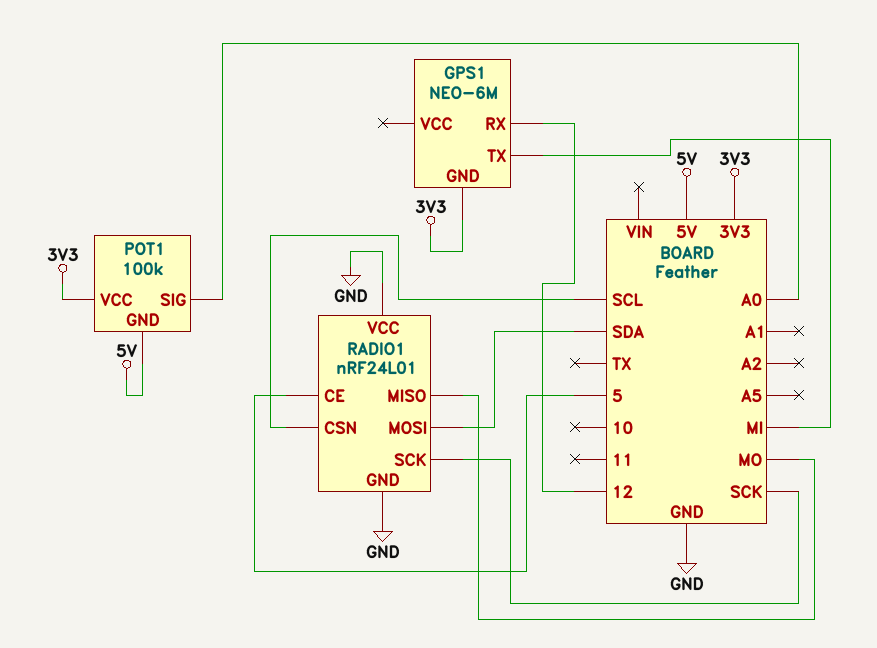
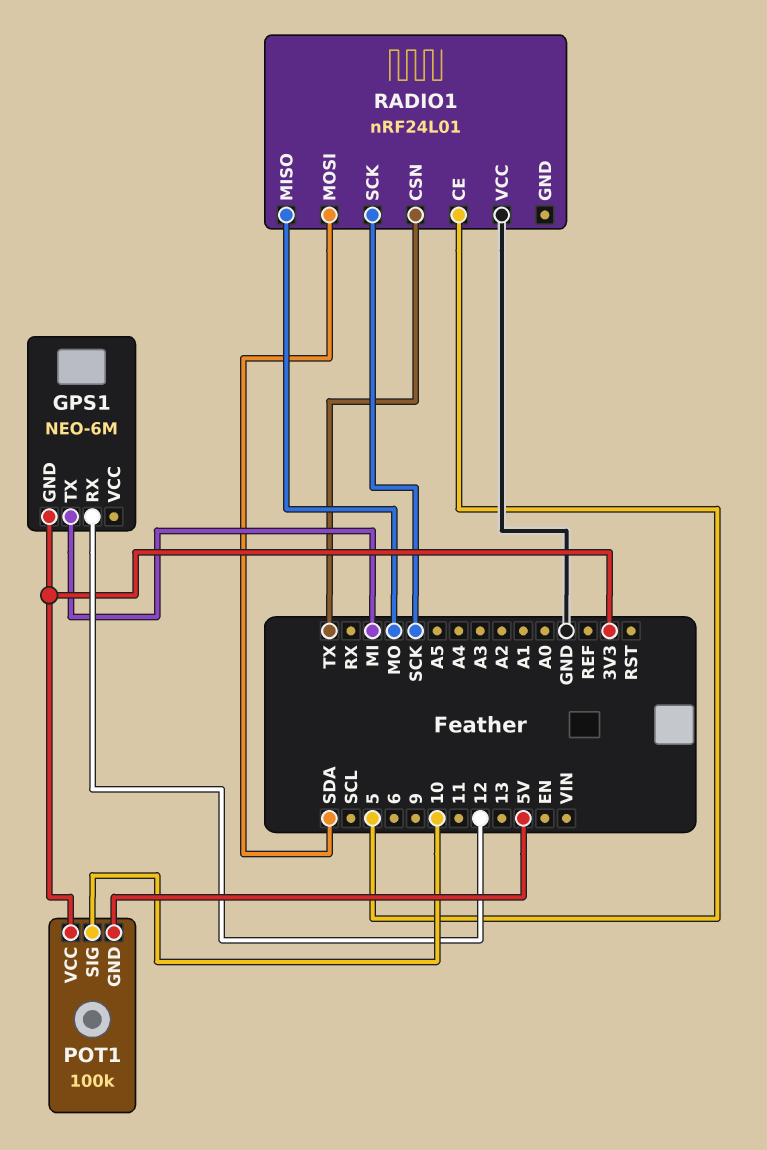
POT1 pin SIG: A0 -> 10
RADIO1 pin CSN: SCL -> TX
RADIO1 pin GND: GND -> none

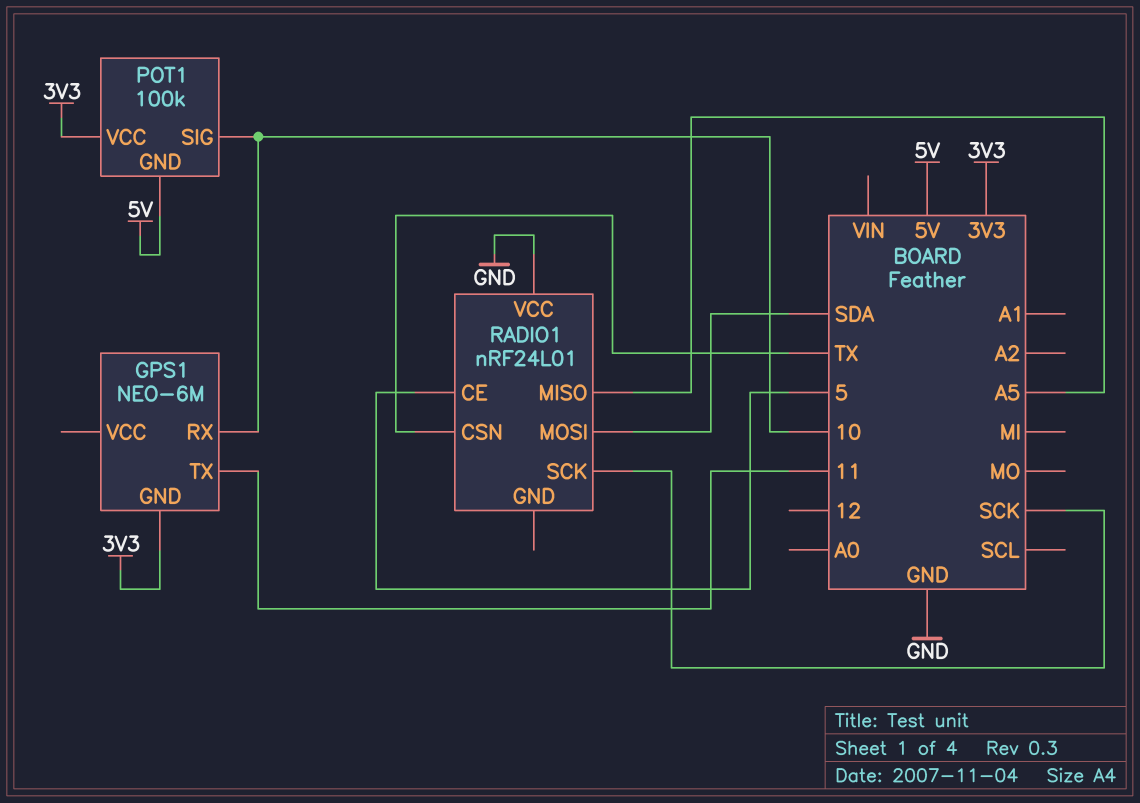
GPS1 pin RX: 12 -> 10
GPS1 pin TX: MI -> 11
RADIO1 pin MISO: MO -> A5

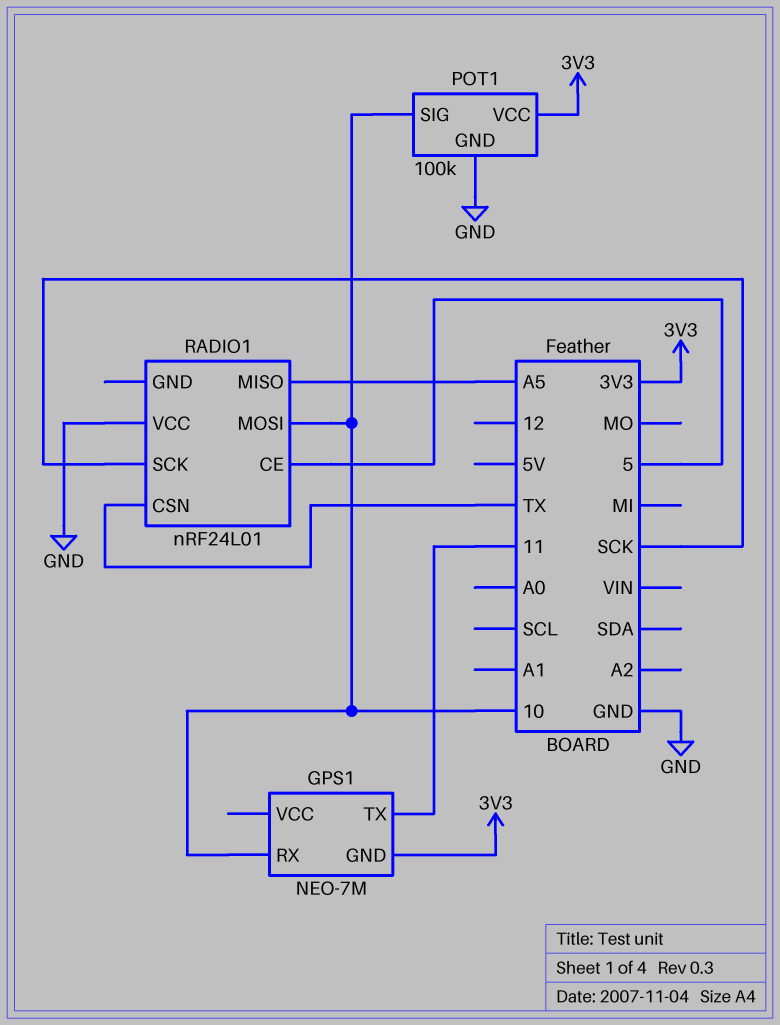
GPS1: NEO-6M -> NEO-7M
POT1 pin GND: 5V -> GND
RADIO1 pin MOSI: SDA -> 10

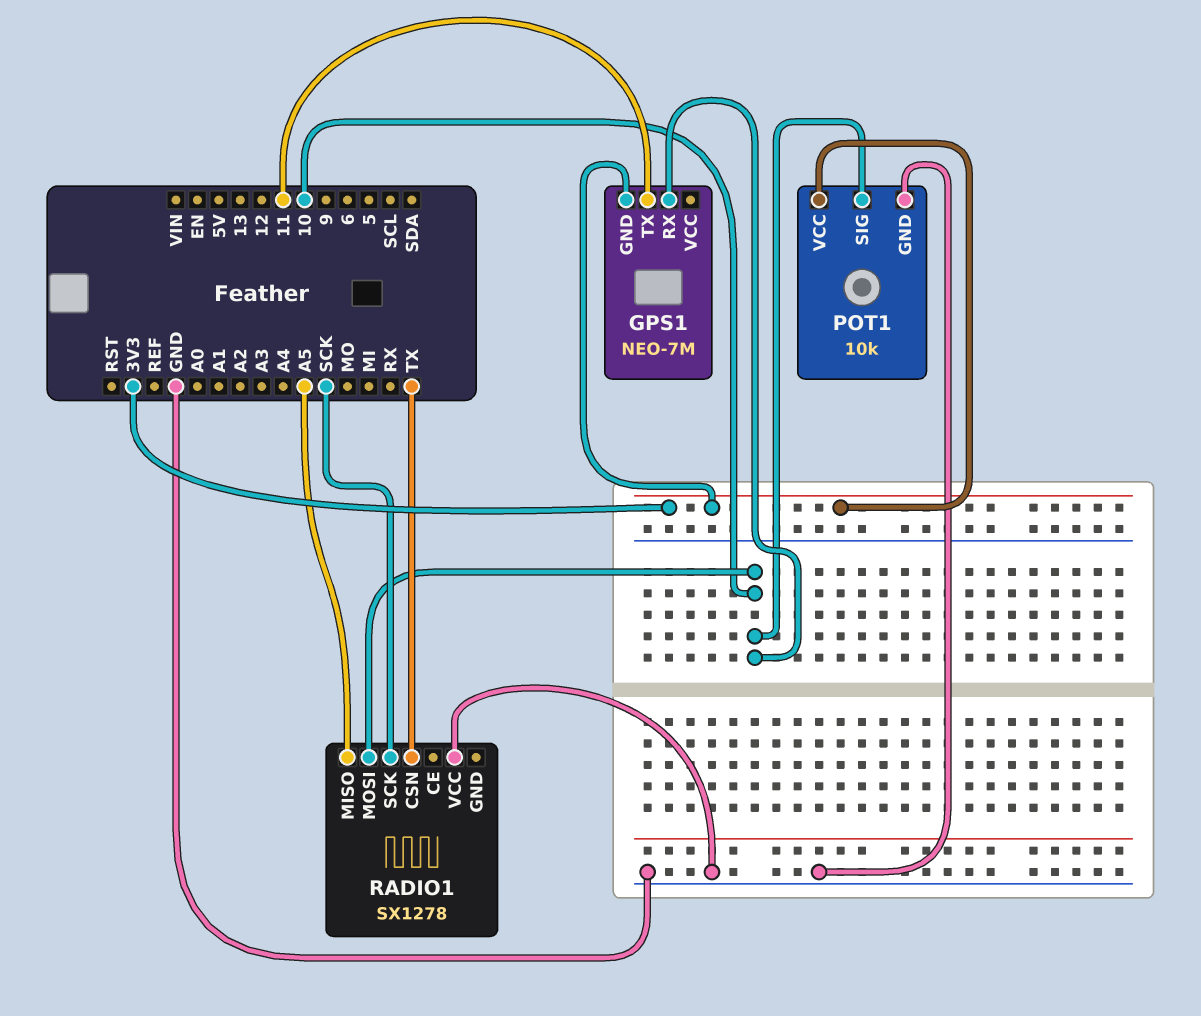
POT1: 100k -> 10k
RADIO1: nRF24L01 -> SX1278
RADIO1 pin CE: 5 -> none

